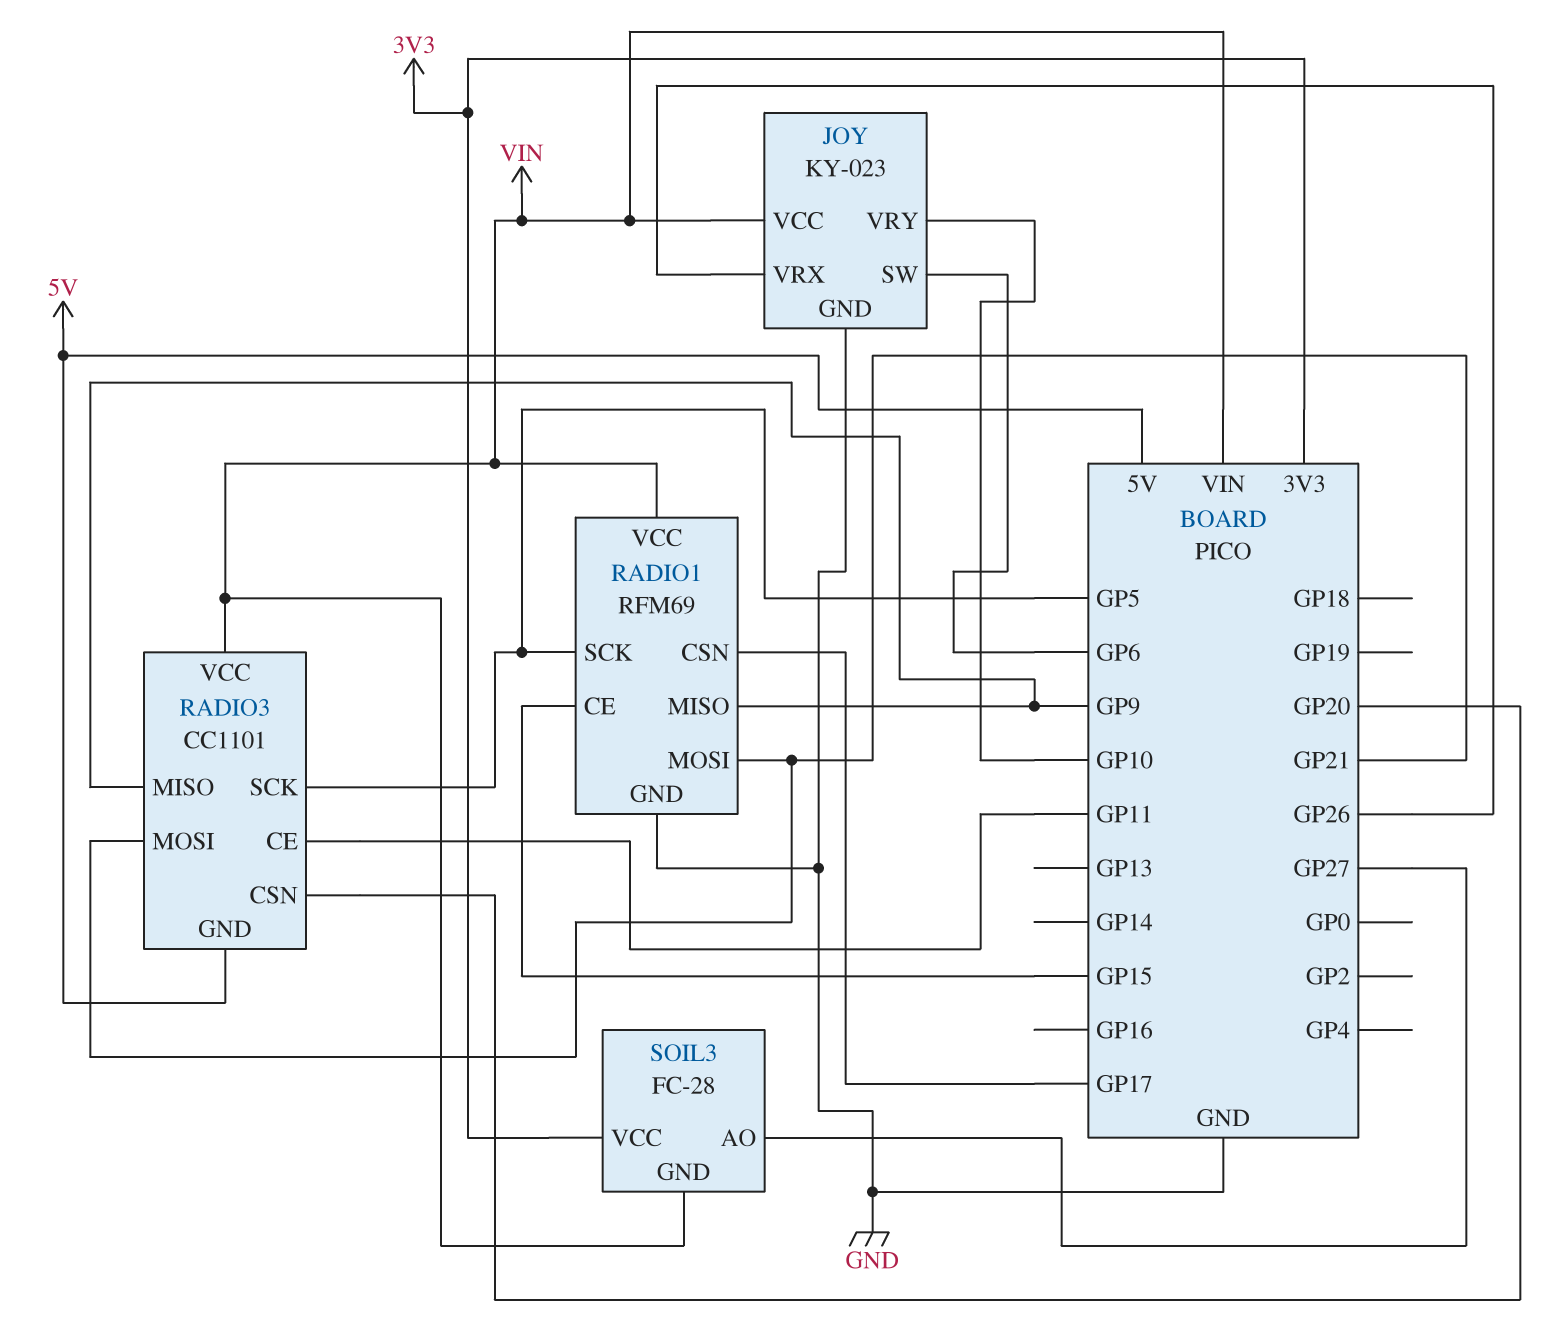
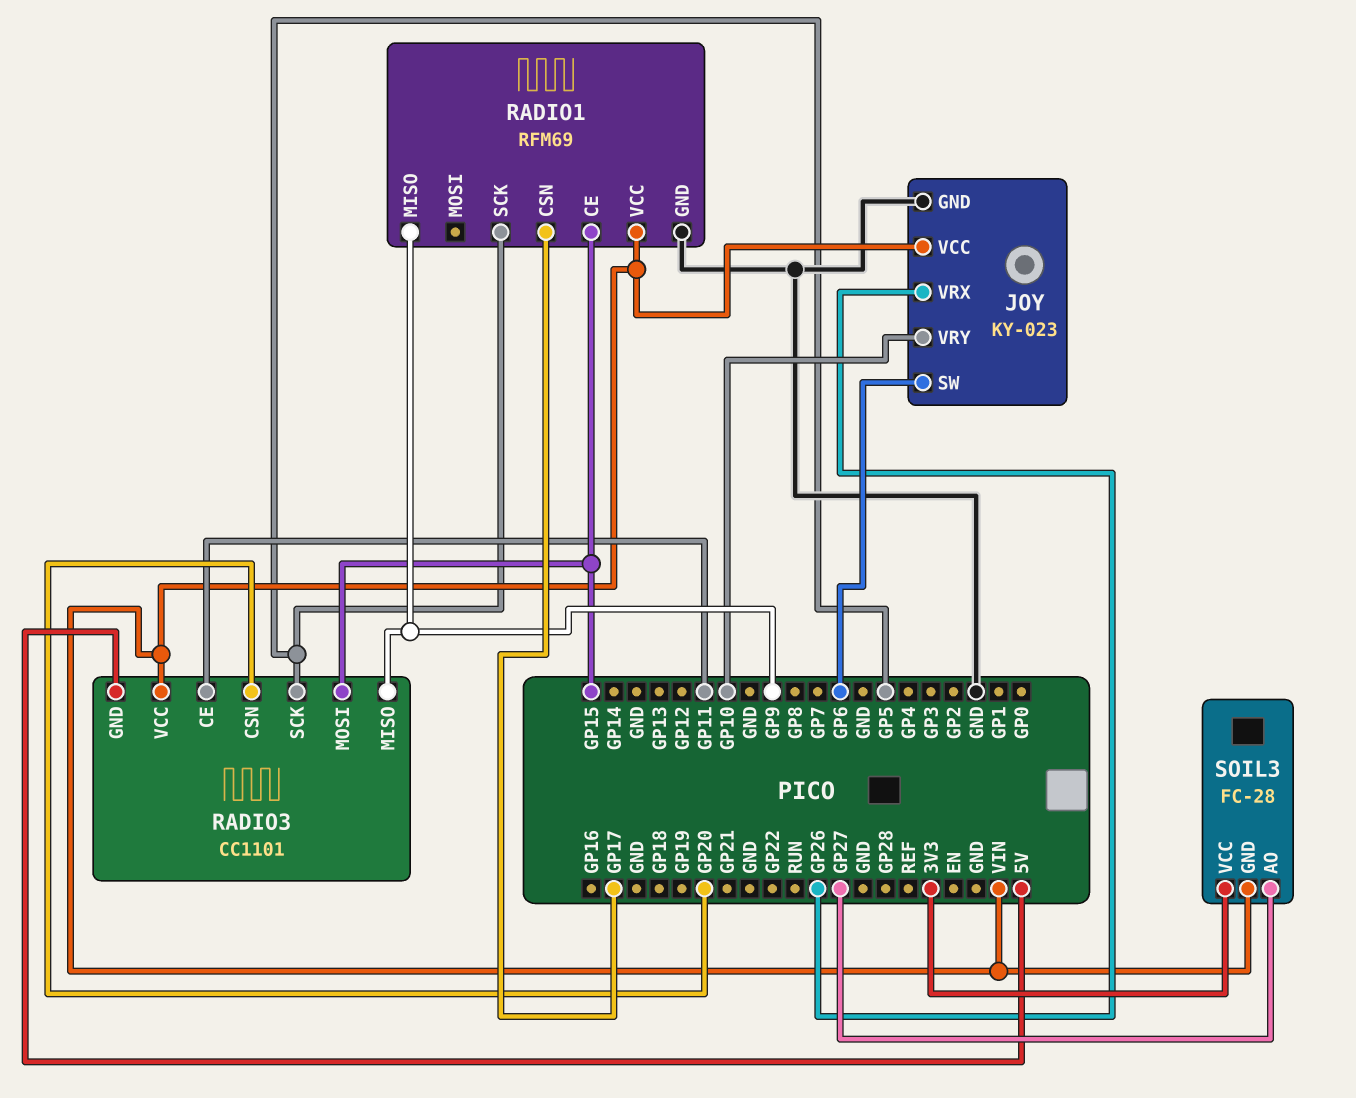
RADIO1 pin MOSI: GP21 -> none
RADIO3 pin MOSI: GP21 -> GP15

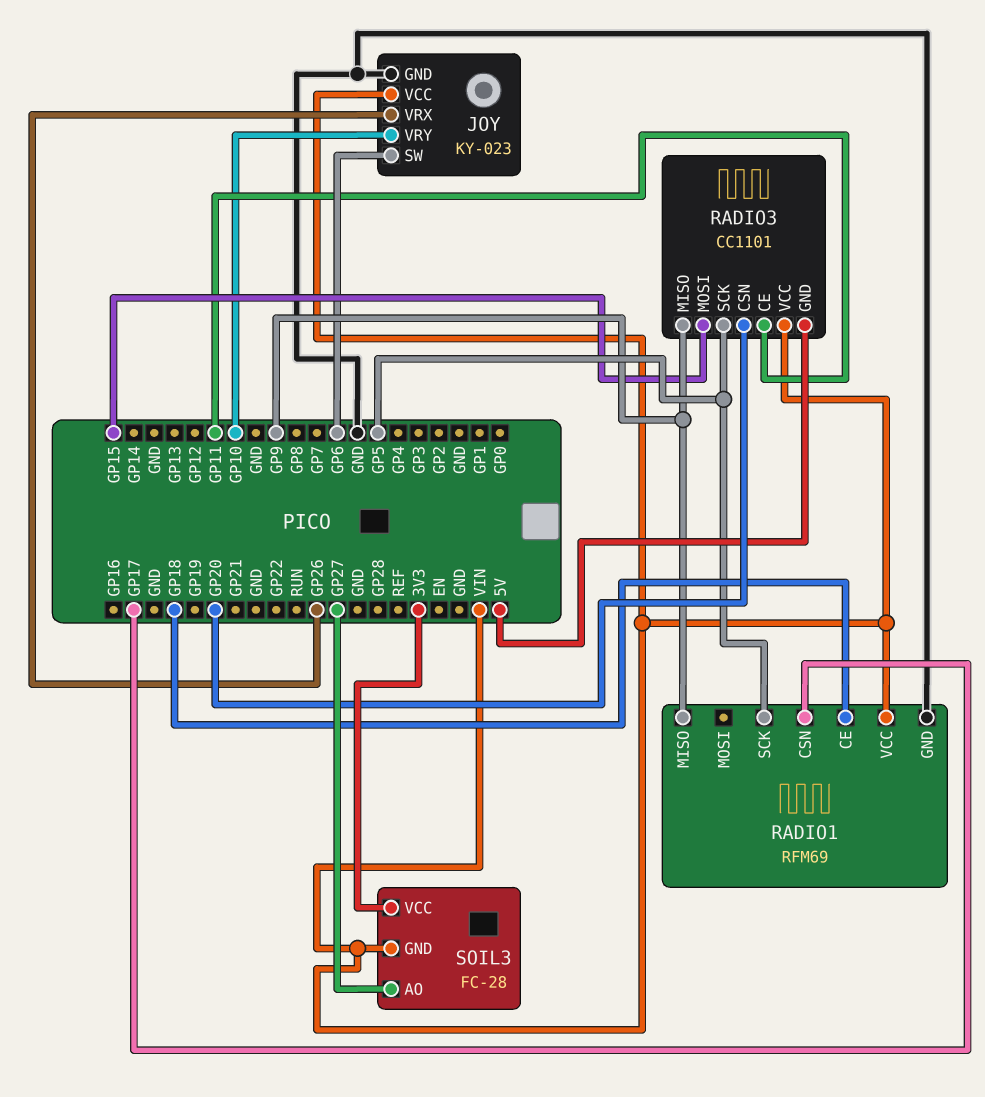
RADIO1 pin CE: GP15 -> GP18

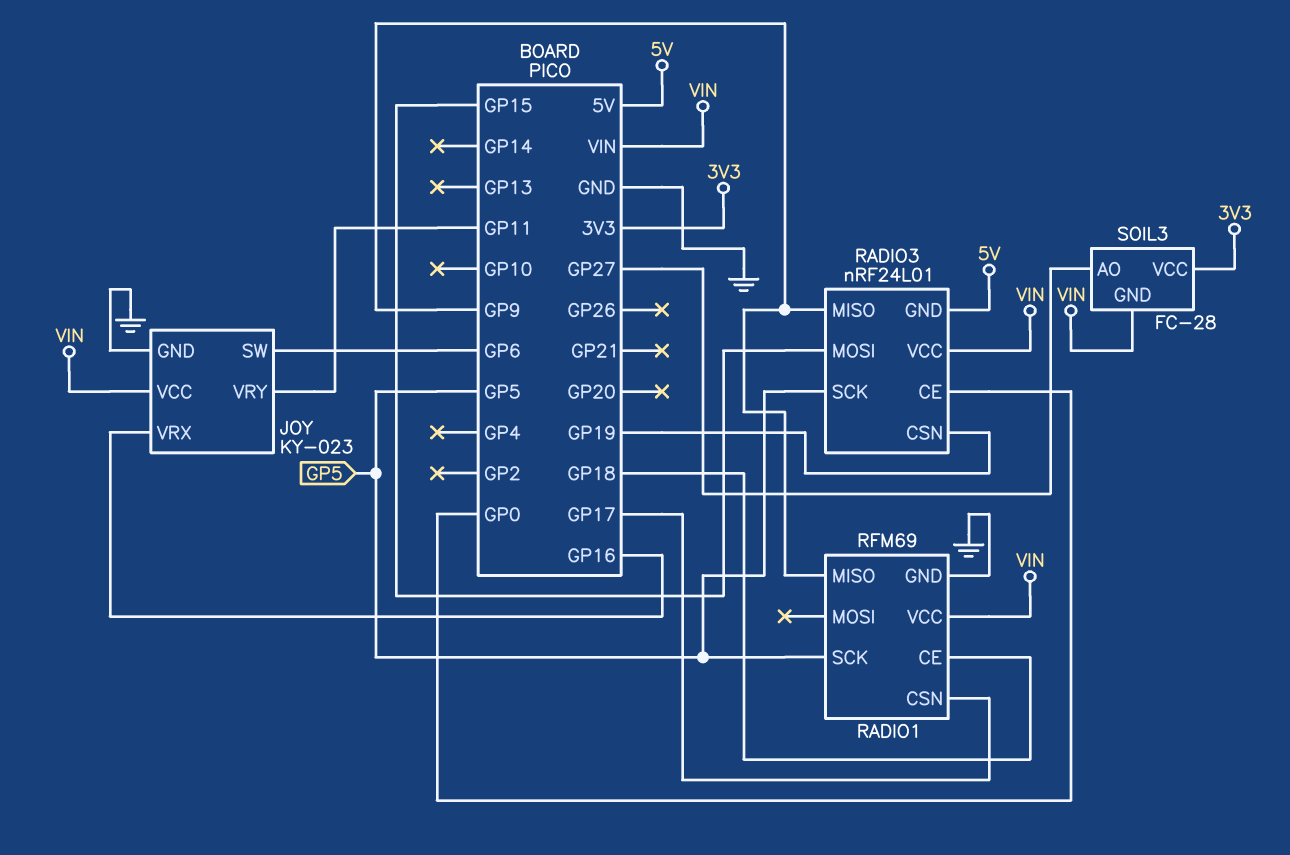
JOY pin VRX: GP26 -> GP16
JOY pin VRY: GP10 -> GP11
RADIO3: CC1101 -> nRF24L01
RADIO3 pin CE: GP11 -> GP0
RADIO3 pin CSN: GP20 -> GP19

